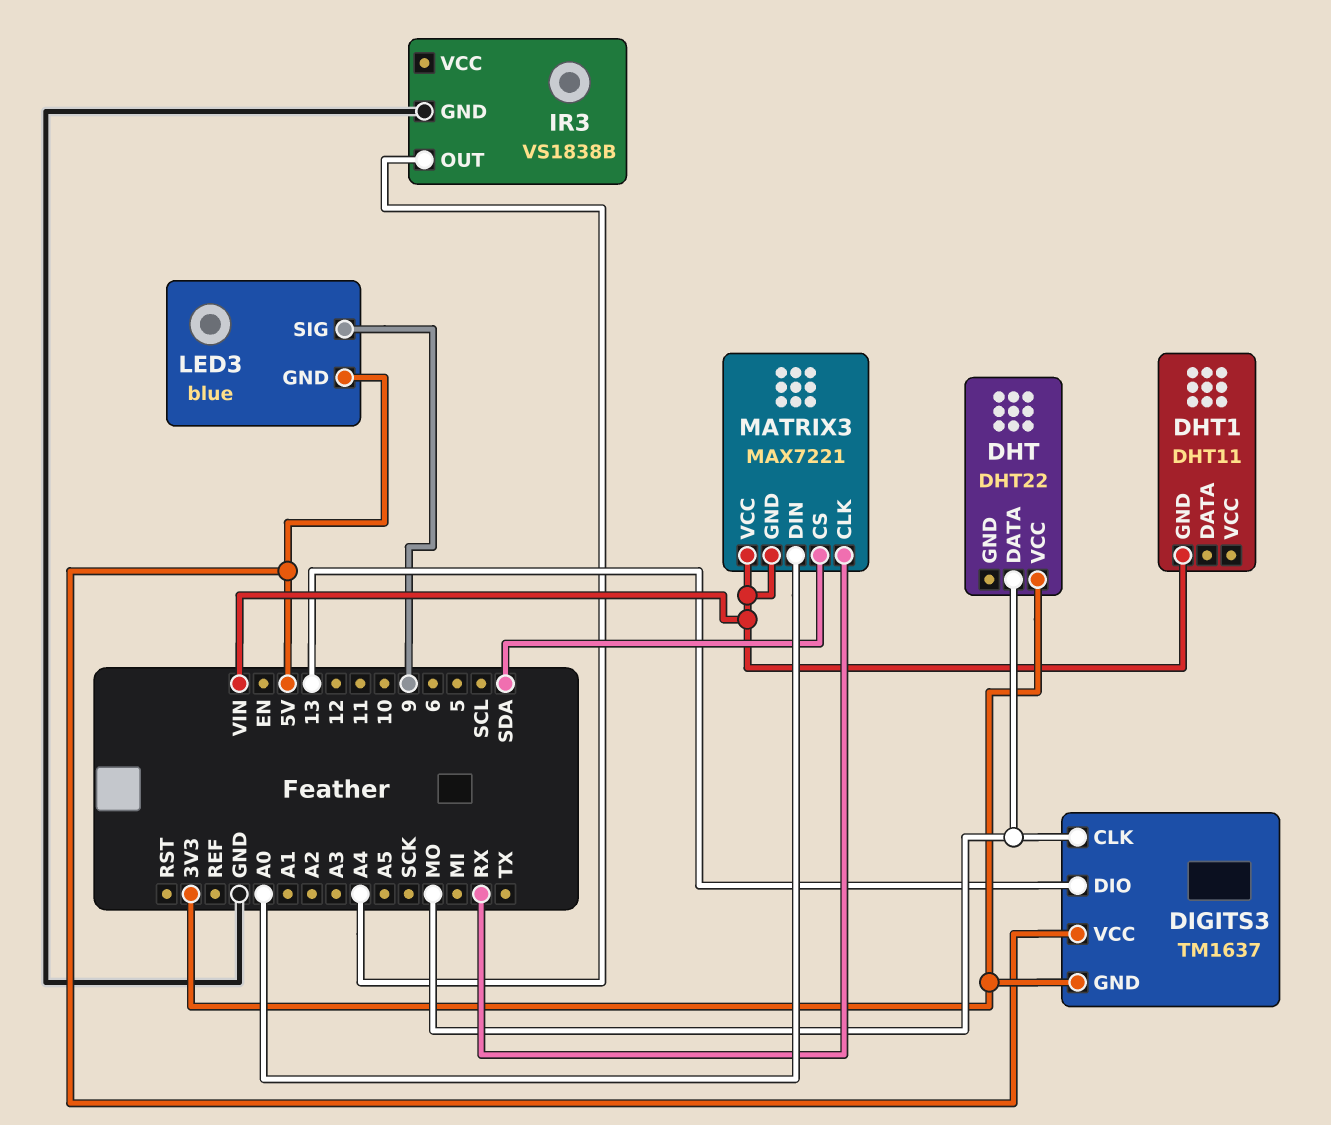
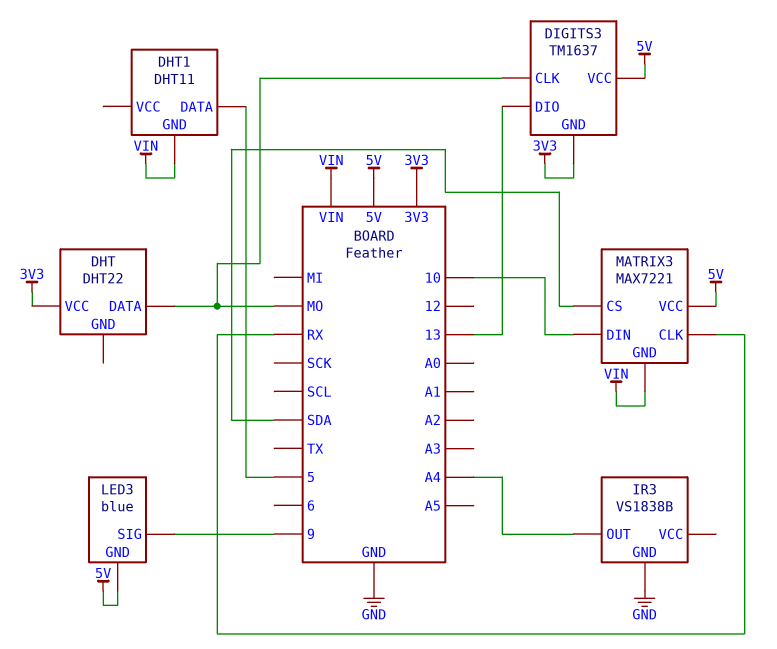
DHT1 pin DATA: none -> 5
MATRIX3 pin DIN: A0 -> 10
MATRIX3 pin VCC: VIN -> 5V

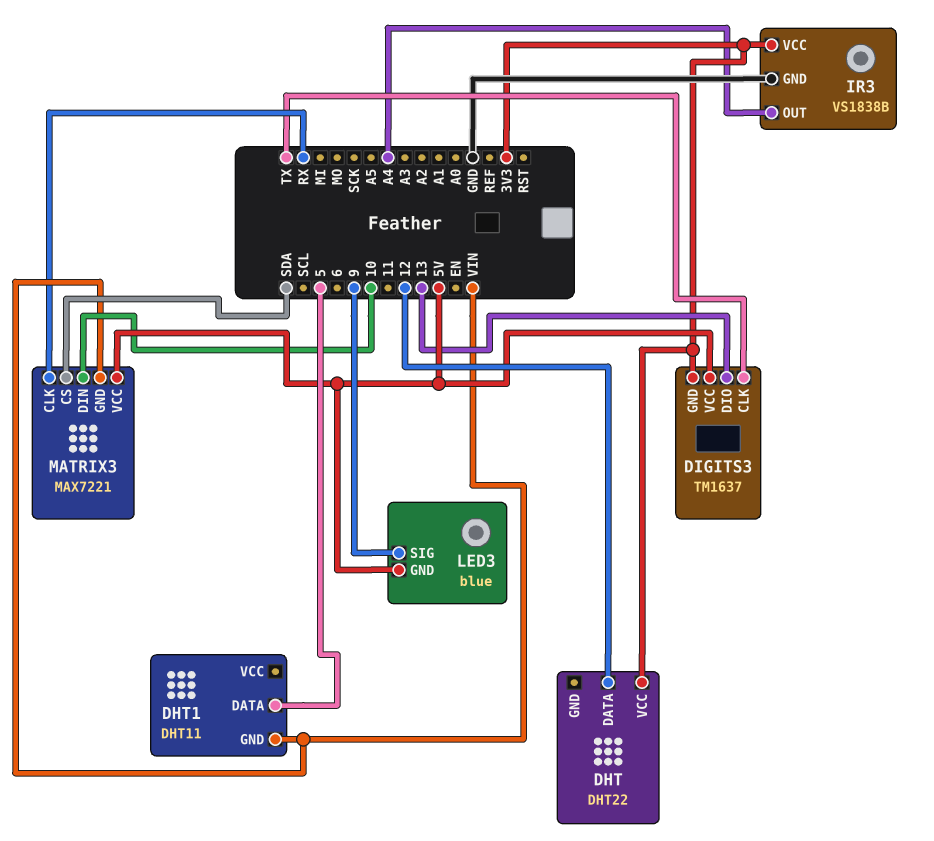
DHT pin DATA: MO -> 12
DIGITS3 pin CLK: MO -> TX
IR3 pin VCC: none -> 3V3

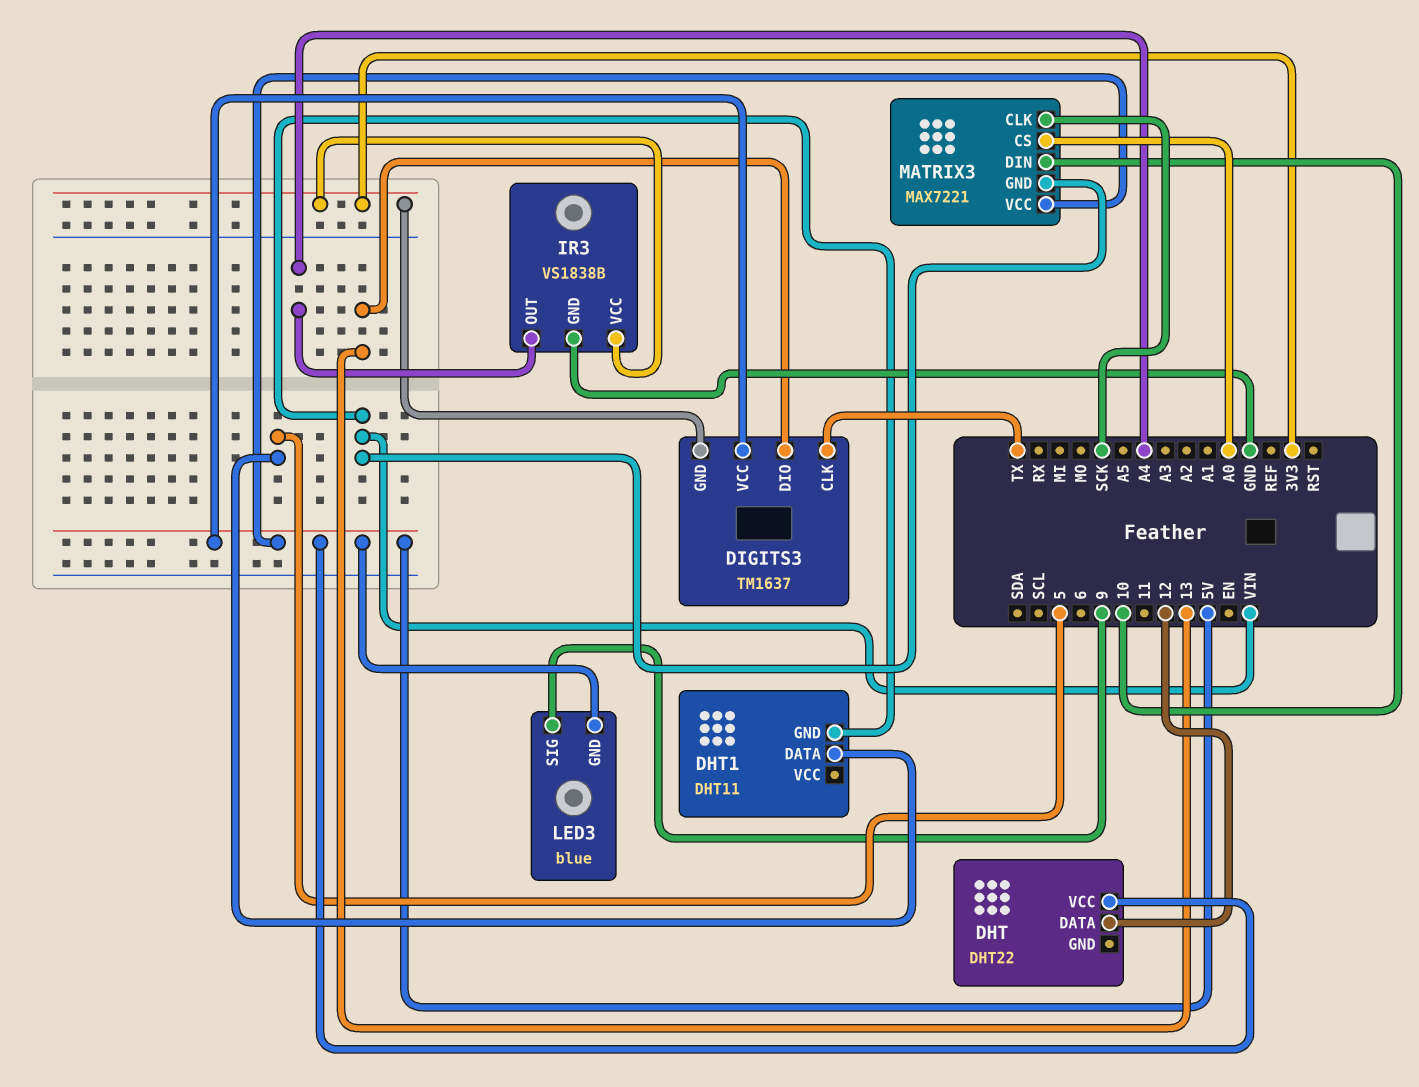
DHT pin VCC: 3V3 -> 5V
MATRIX3 pin CLK: RX -> SCK
MATRIX3 pin CS: SDA -> A0

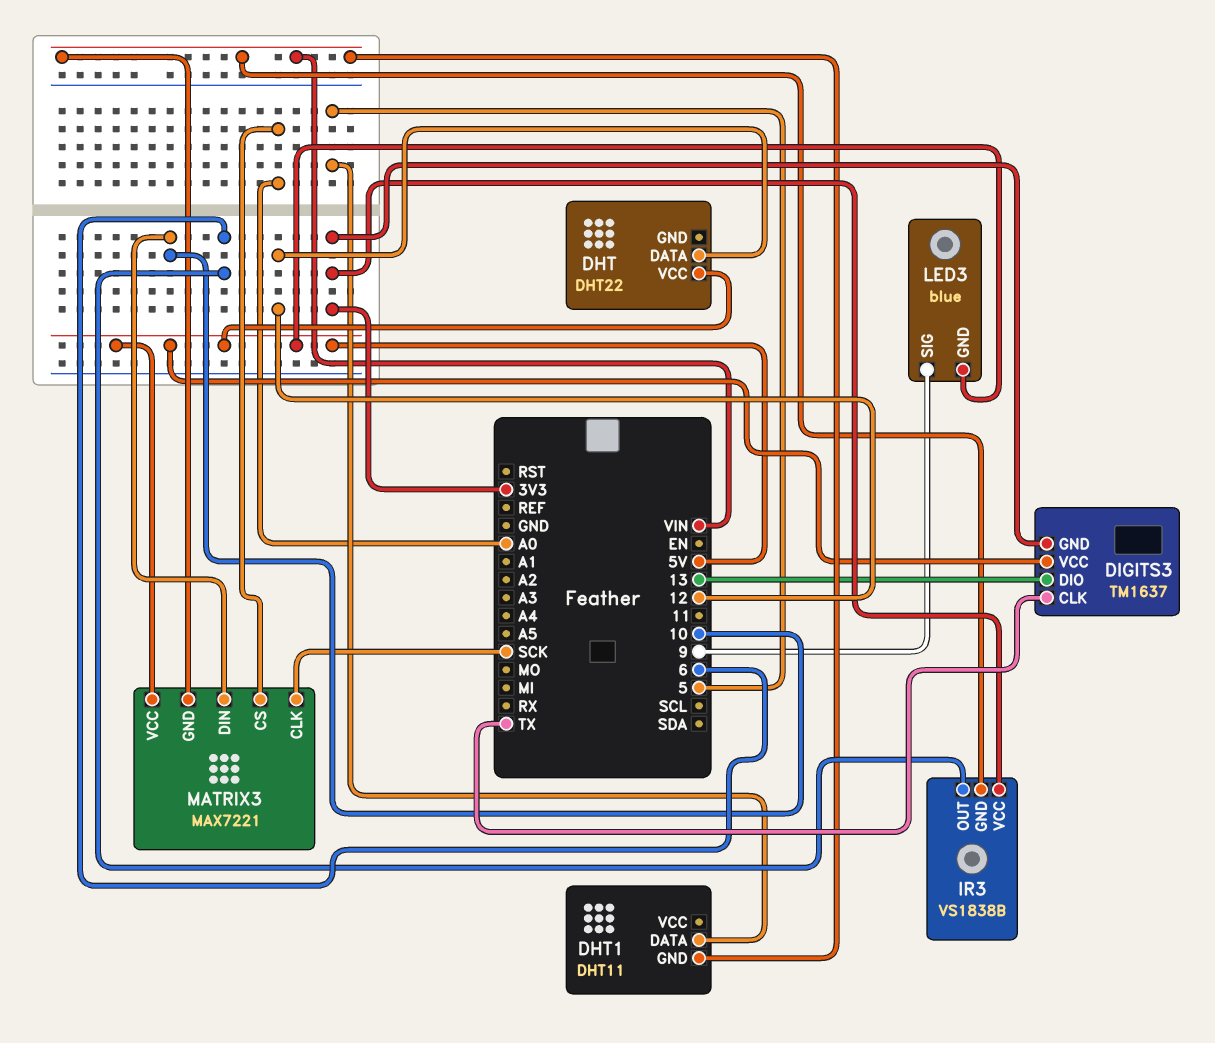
IR3 pin GND: GND -> VIN
IR3 pin OUT: A4 -> 6

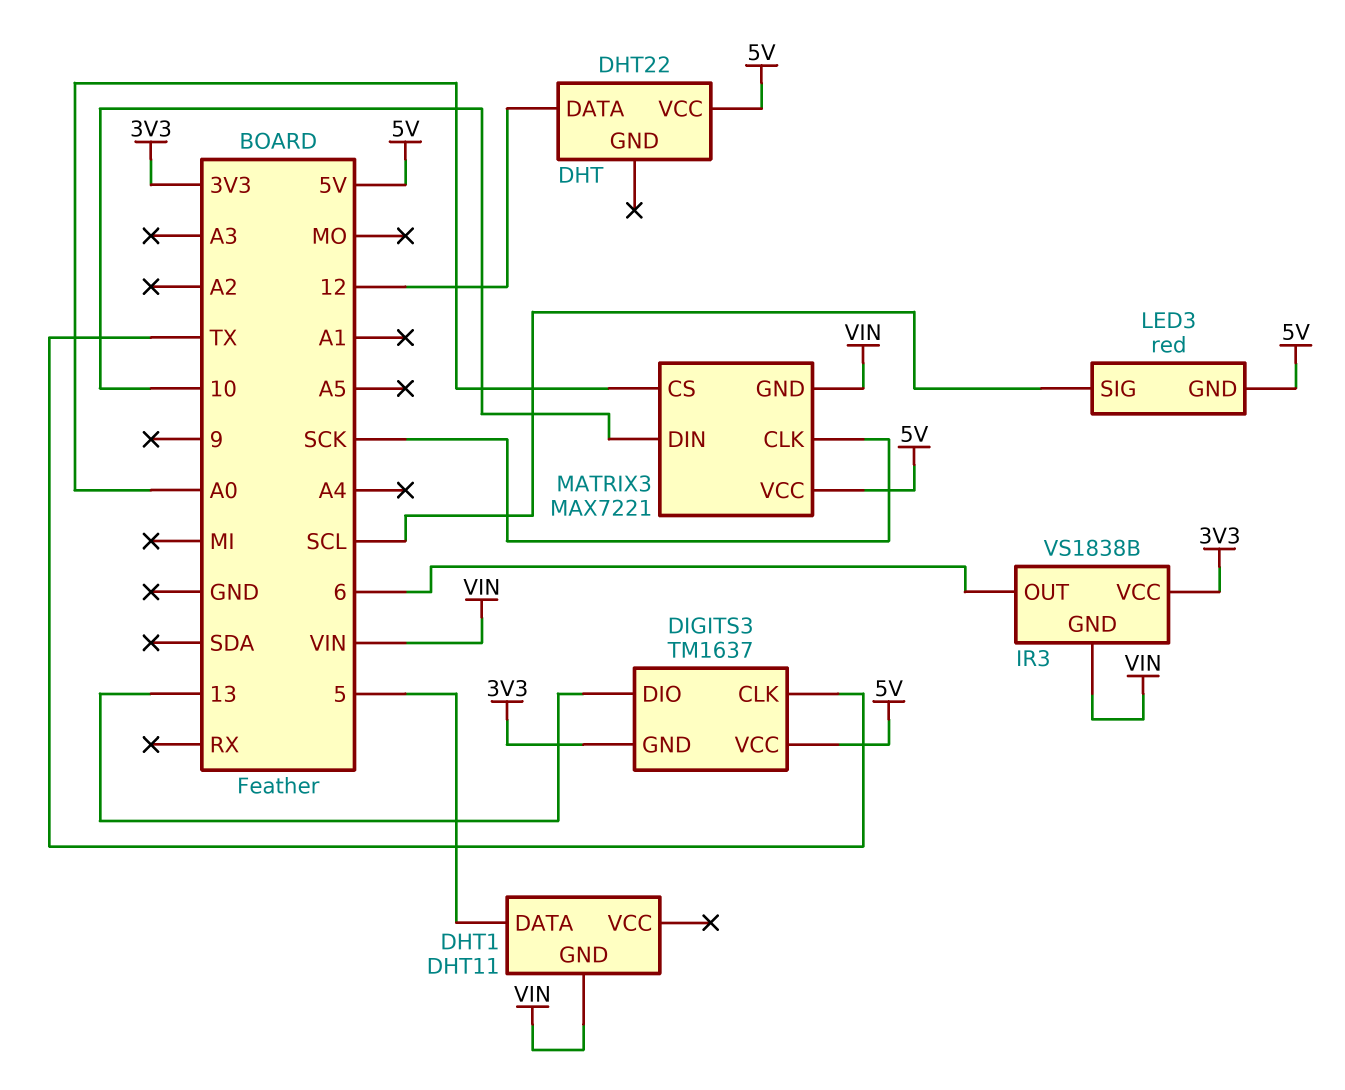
LED3: blue -> red
LED3 pin SIG: 9 -> SCL

